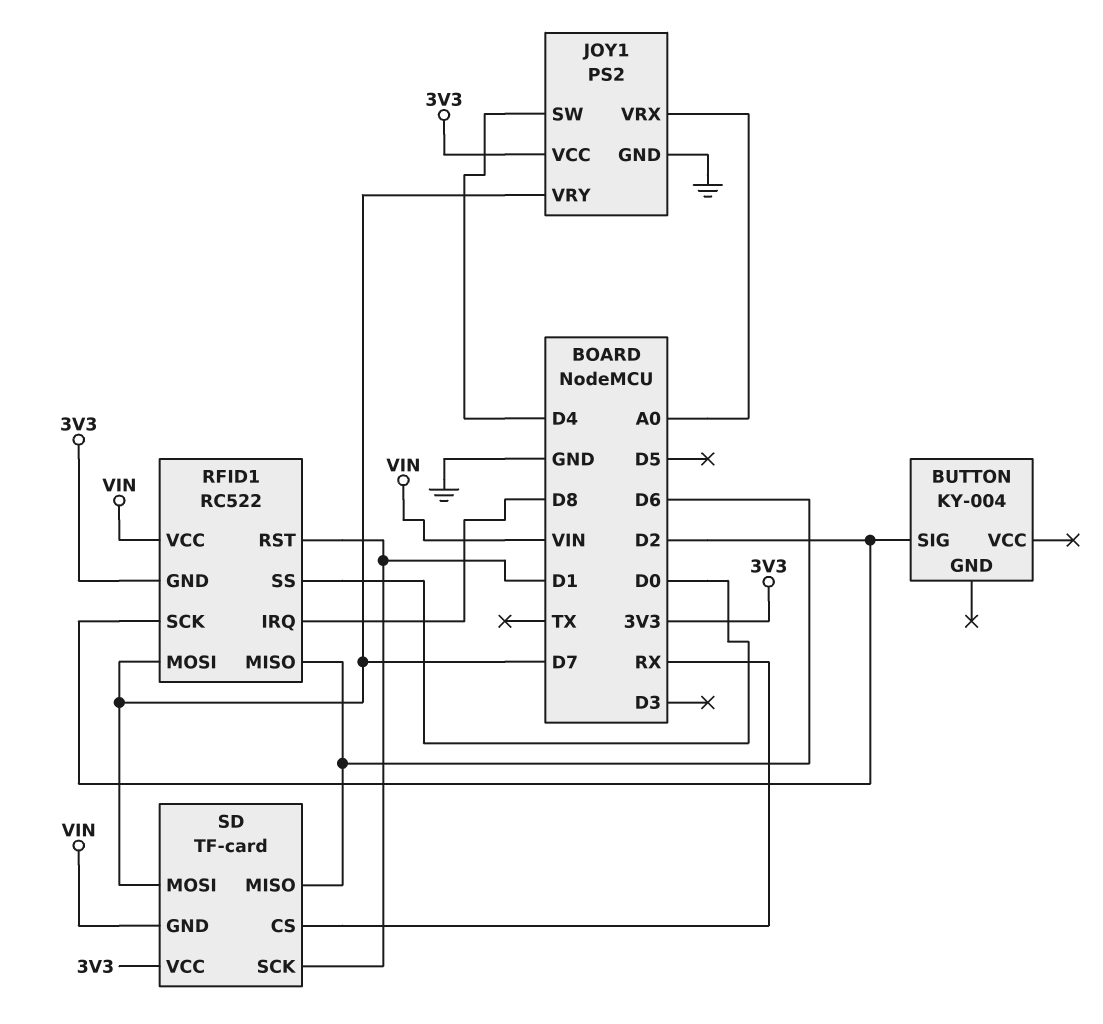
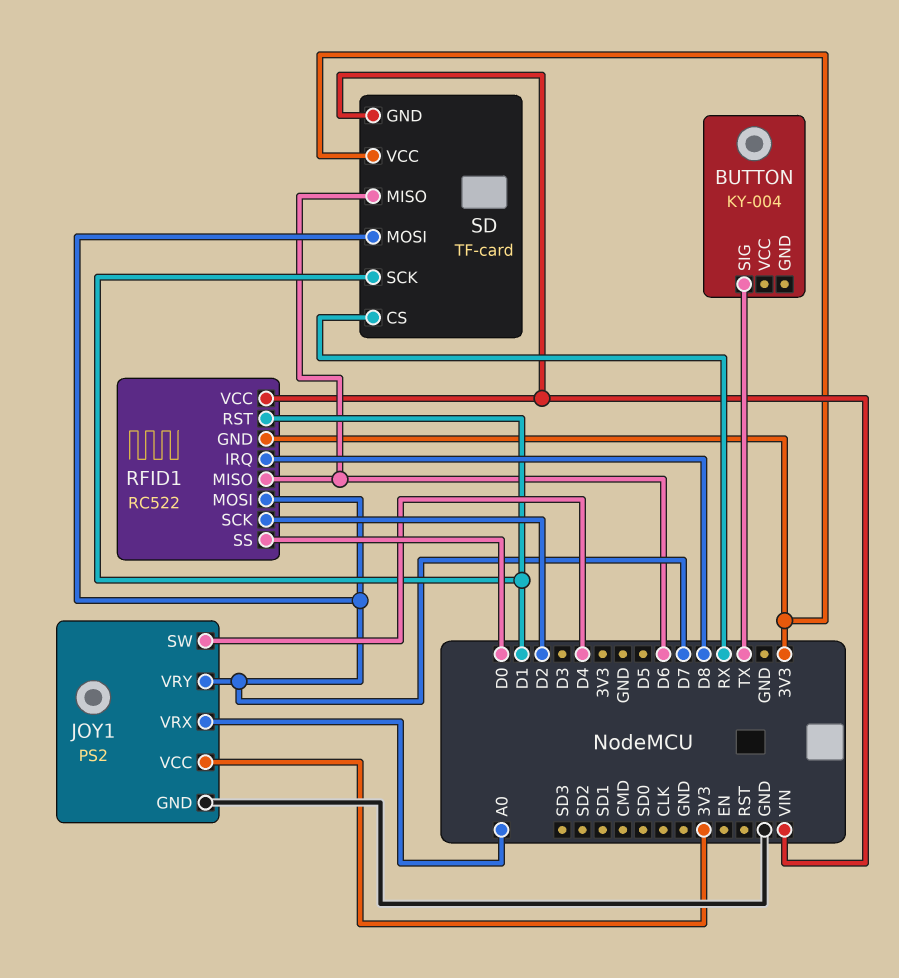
BUTTON pin SIG: D2 -> TX

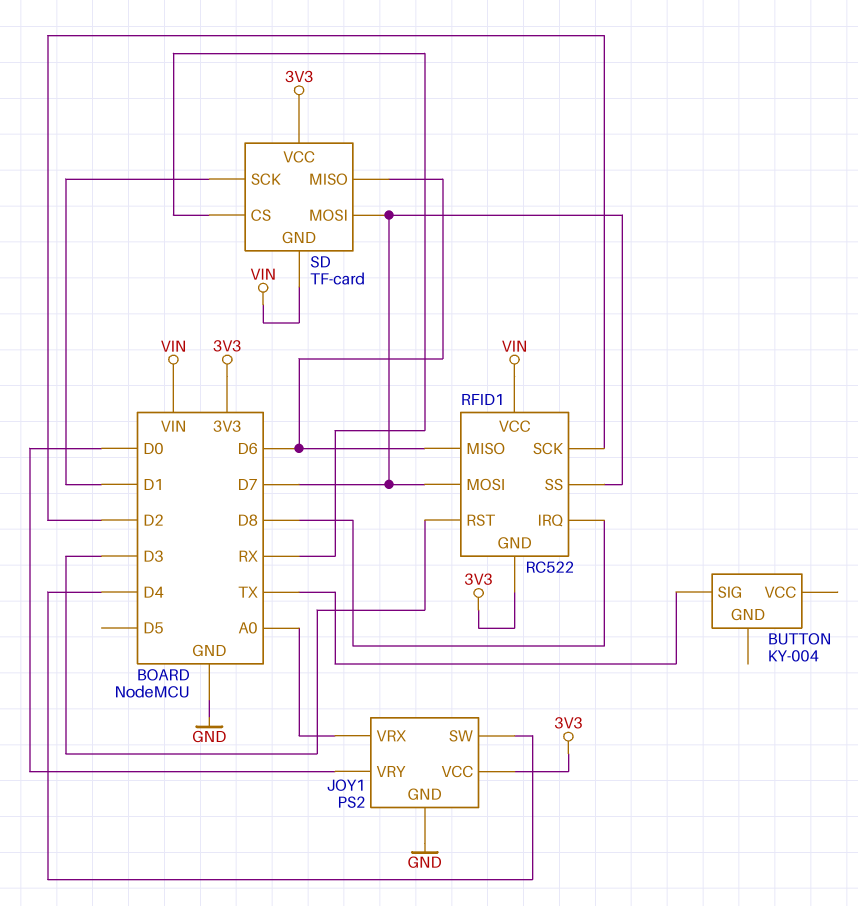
JOY1 pin VRY: D7 -> D0
RFID1 pin RST: D1 -> D3
RFID1 pin SS: D0 -> D7

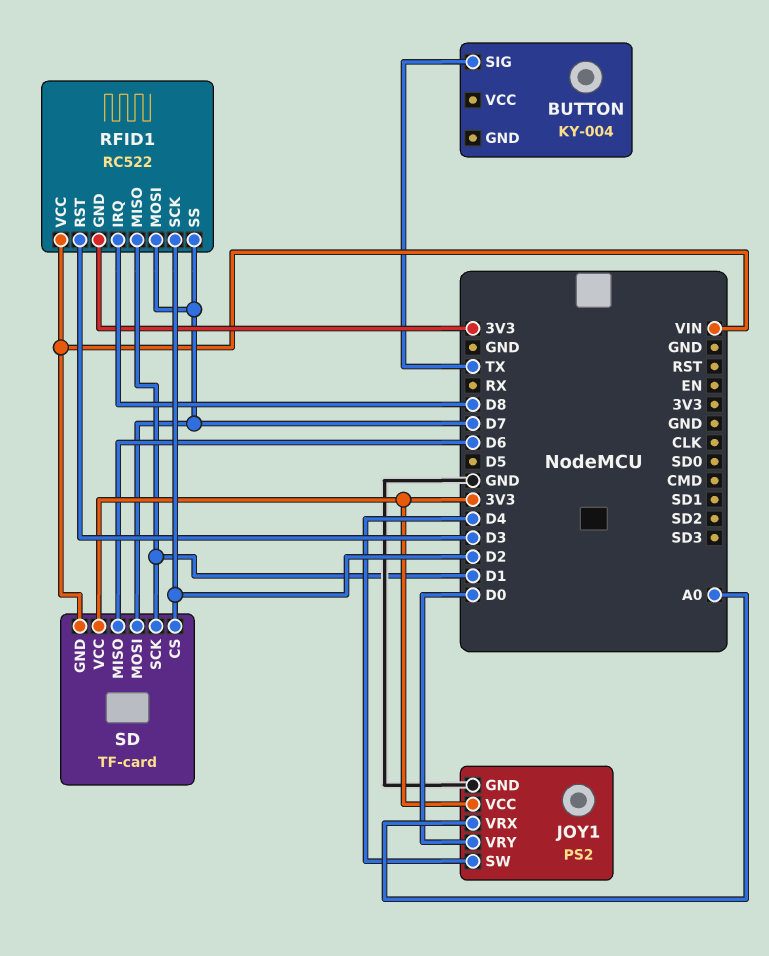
RFID1 pin MISO: D6 -> D1
SD pin CS: RX -> D2

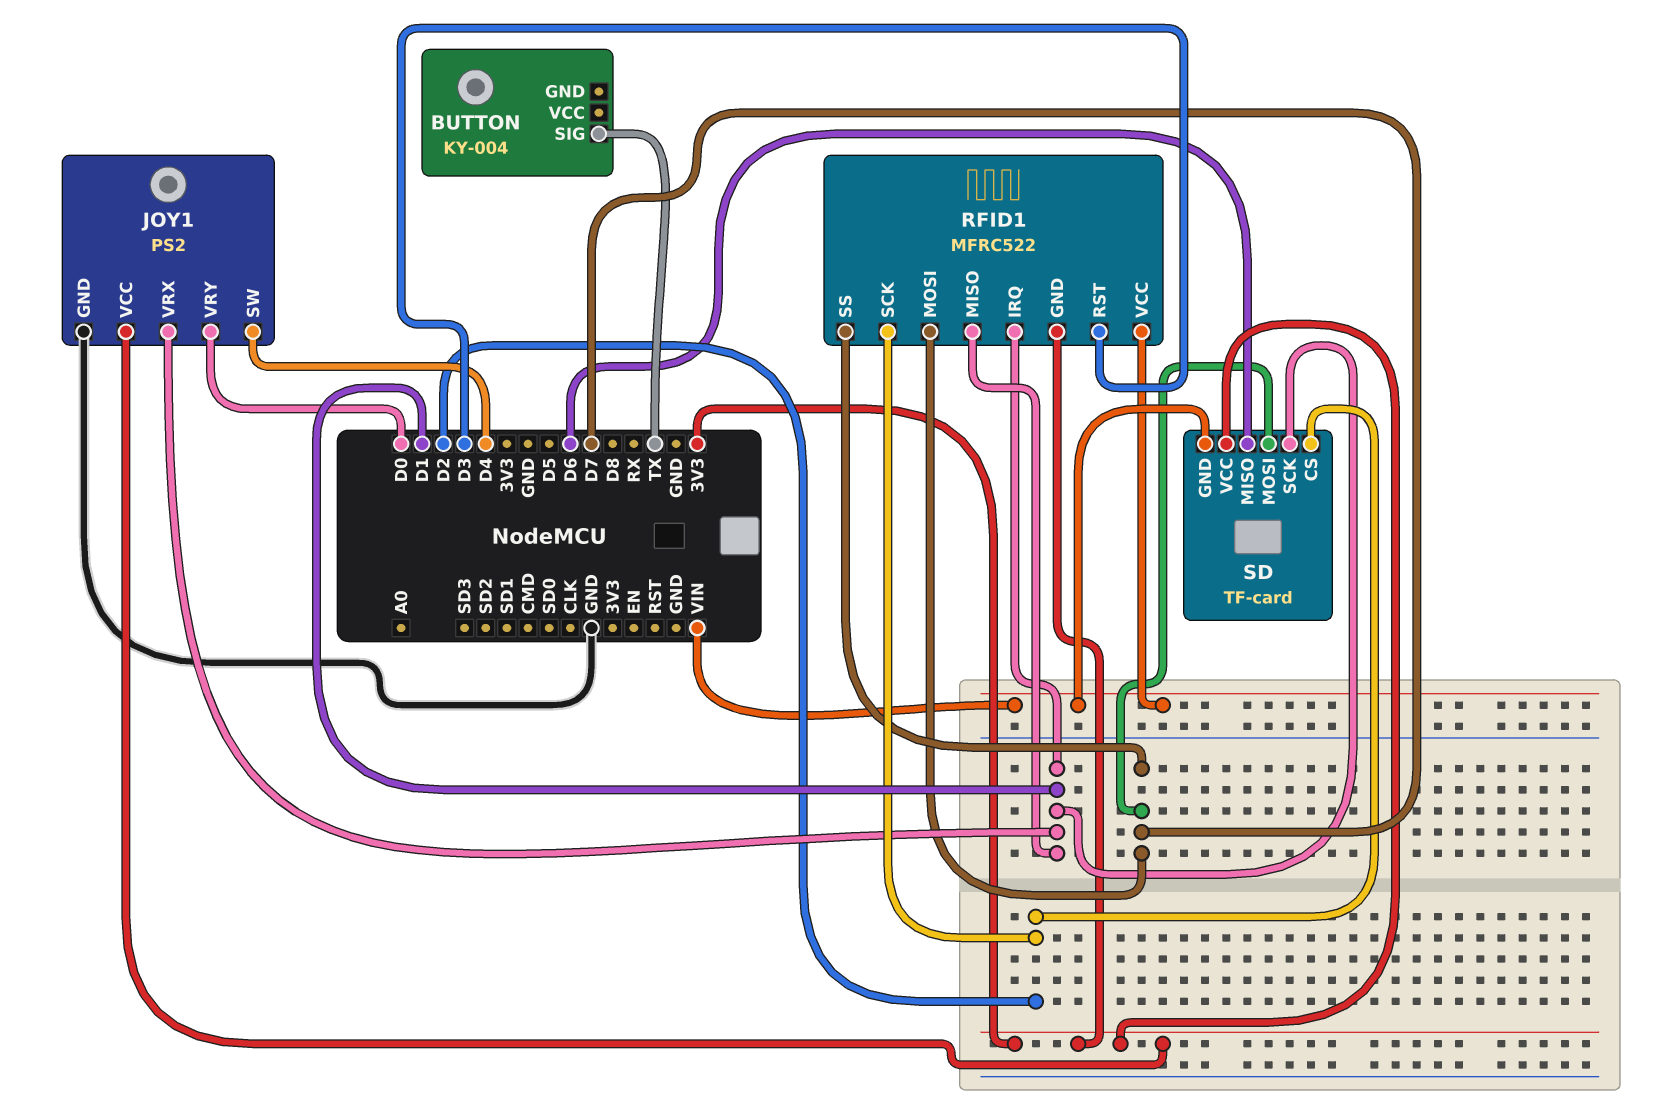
JOY1 pin VRX: A0 -> D1
RFID1: RC522 -> MFRC522
RFID1 pin IRQ: D8 -> D1

